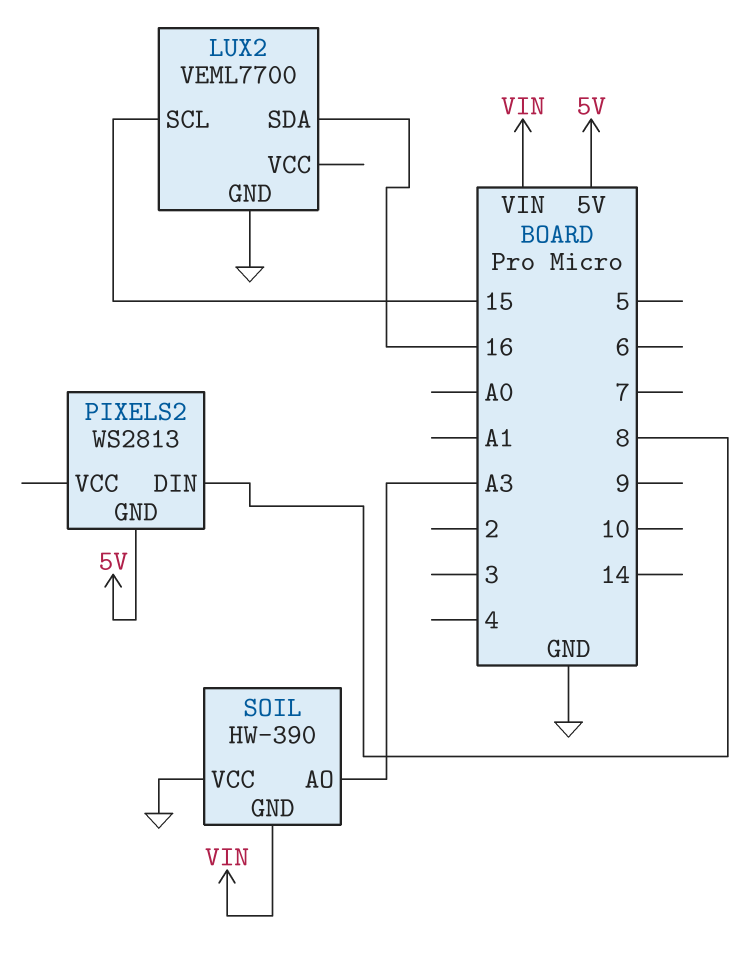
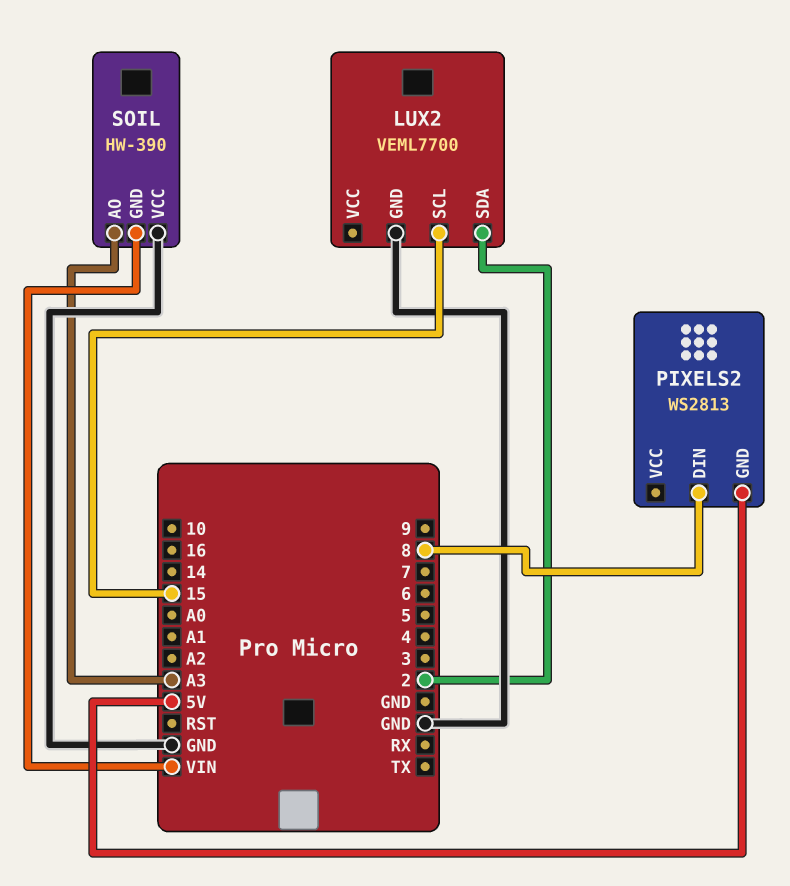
LUX2 pin SDA: 16 -> 2

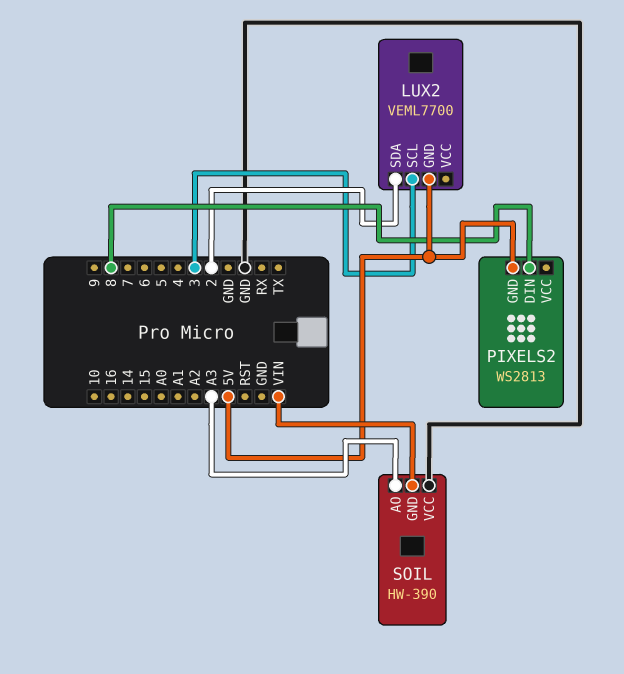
LUX2 pin GND: GND -> 5V
LUX2 pin SCL: 15 -> 3

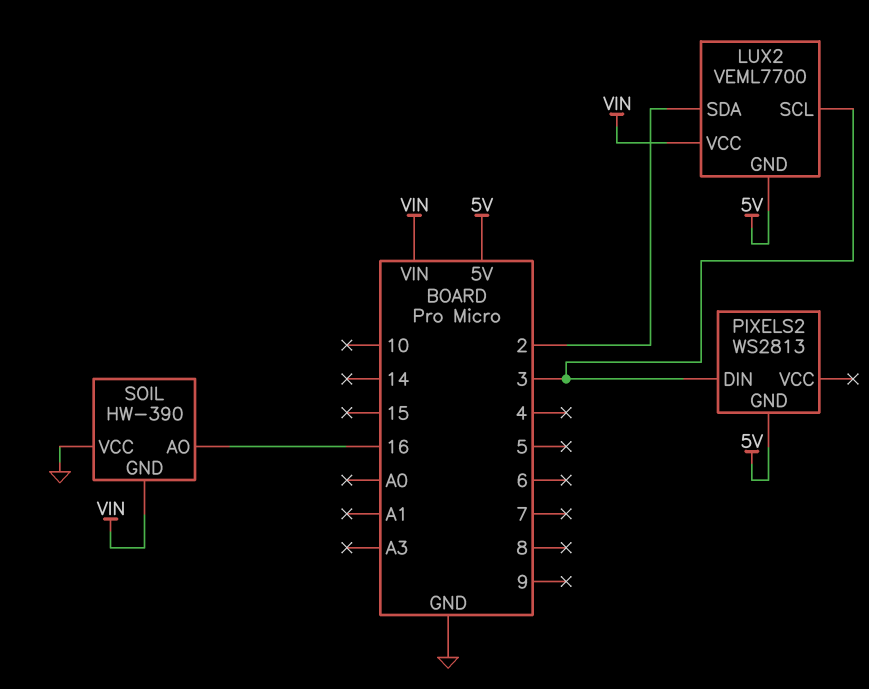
LUX2 pin VCC: none -> VIN
PIXELS2 pin DIN: 8 -> 3
SOIL pin AO: A3 -> 16

